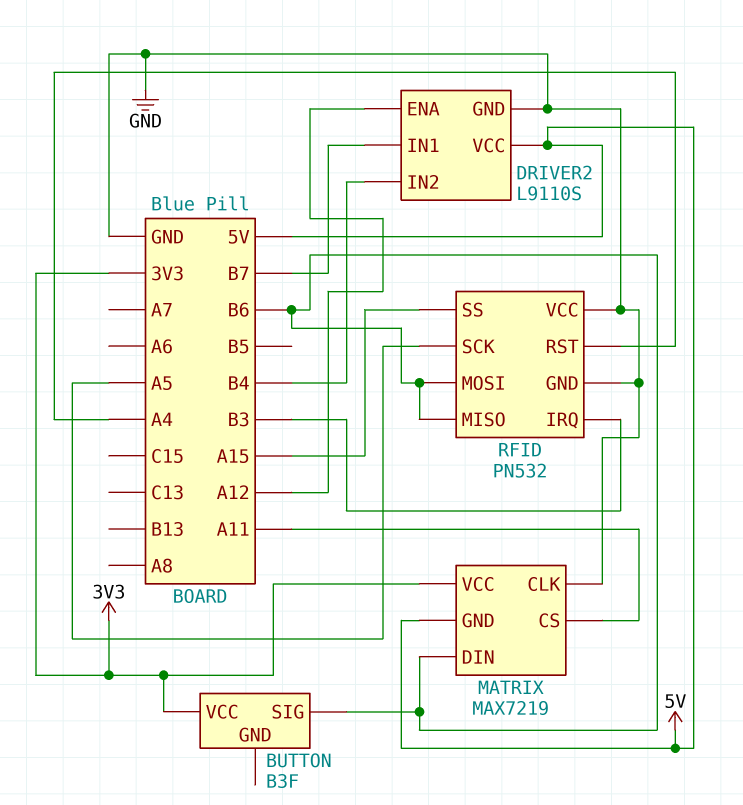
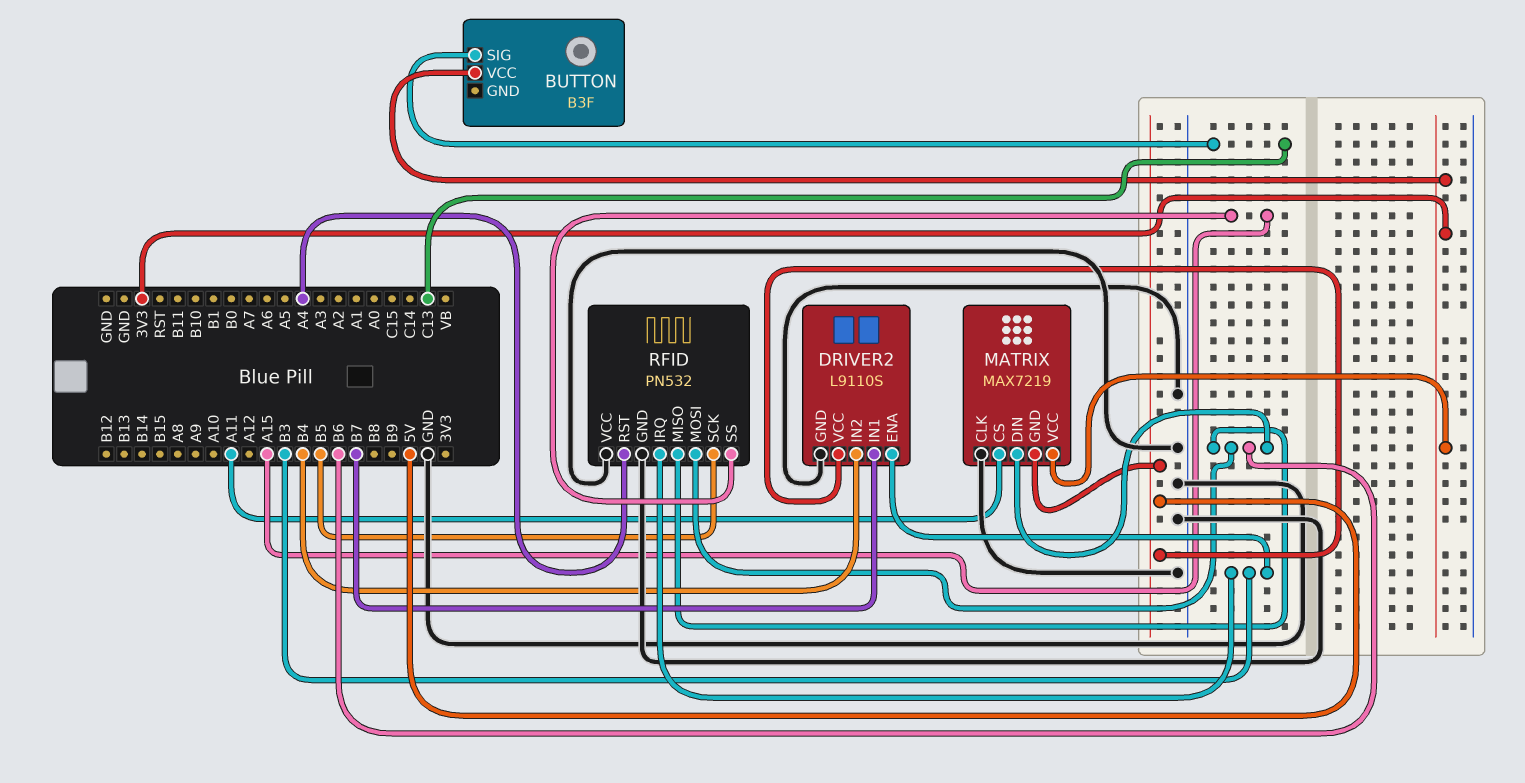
BUTTON pin SIG: B6 -> C13
DRIVER2 pin ENA: A12 -> B3
RFID pin SCK: A5 -> B5

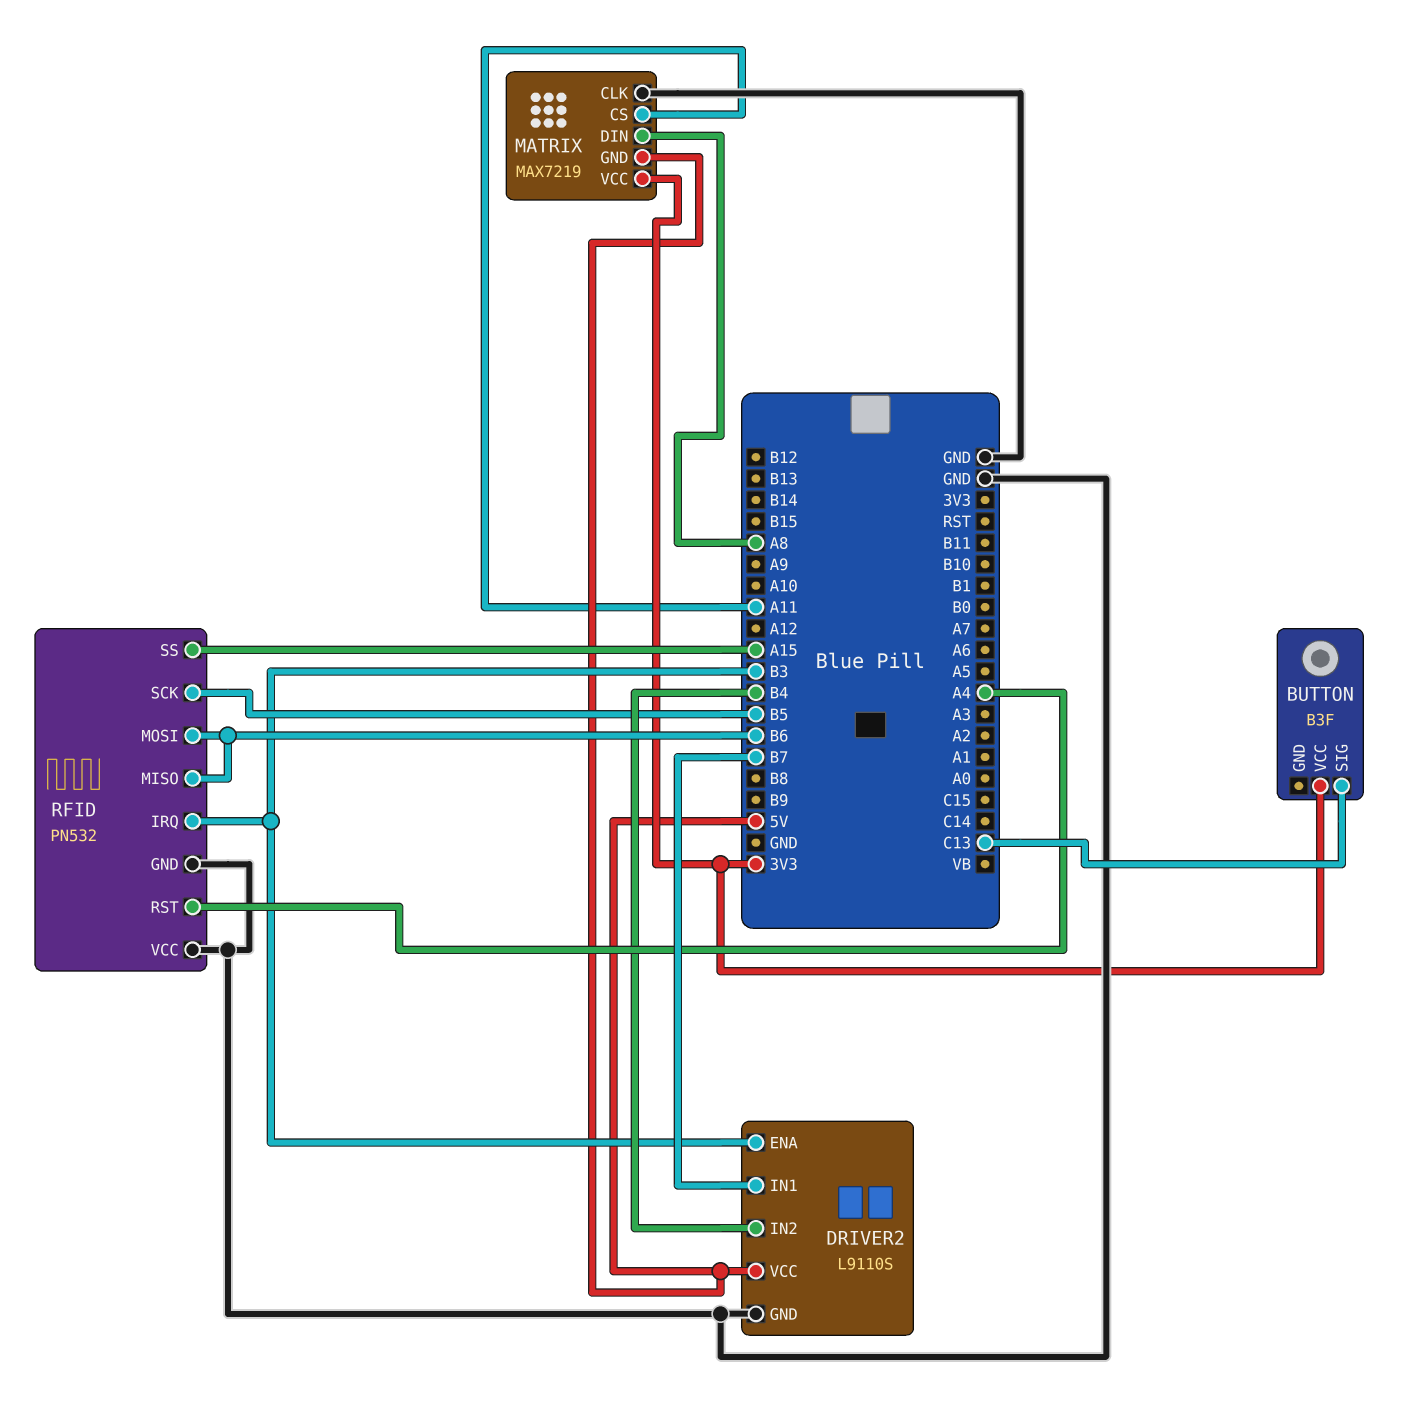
MATRIX pin DIN: B6 -> A8

